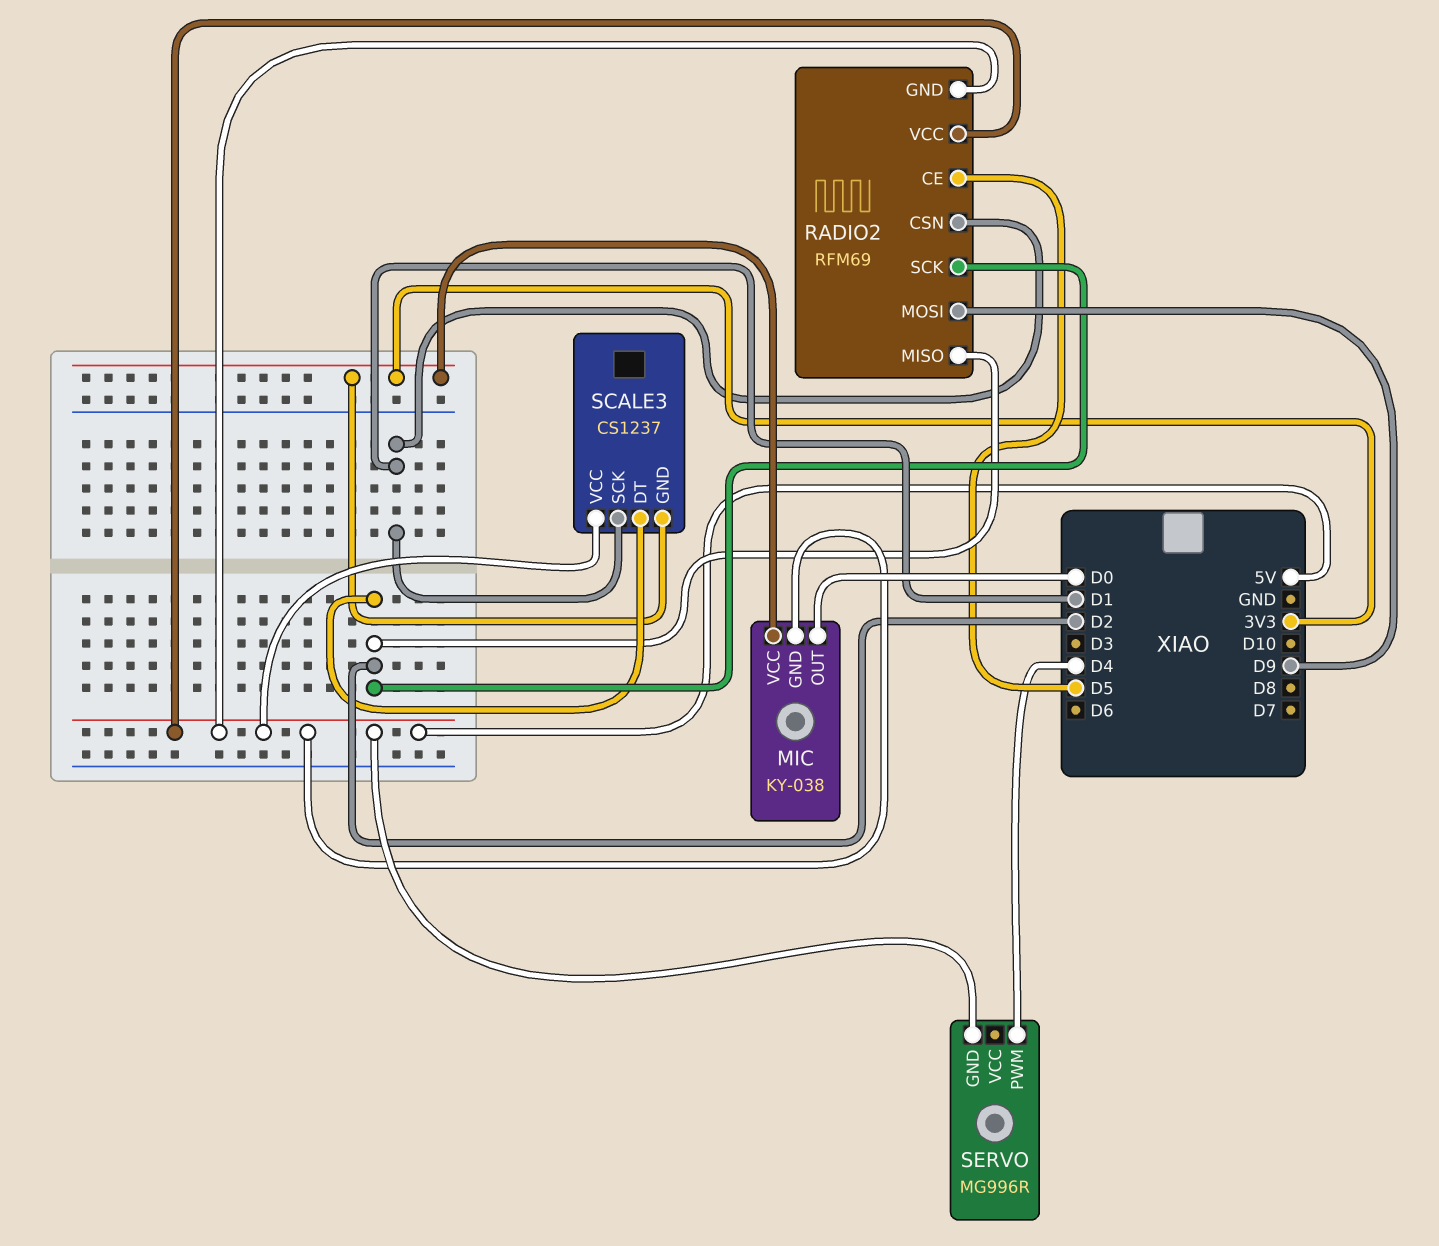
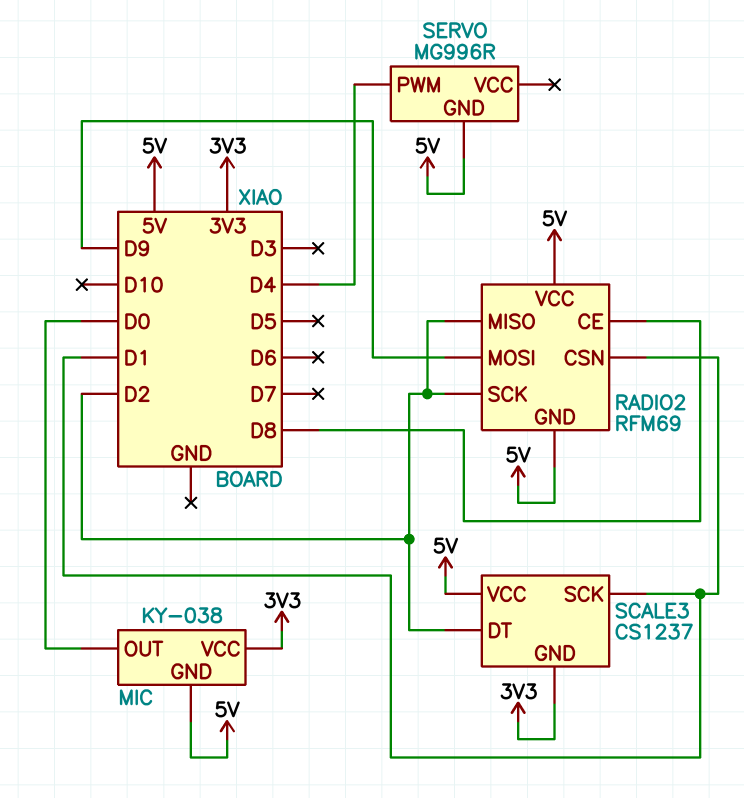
RADIO2 pin CE: D5 -> D8

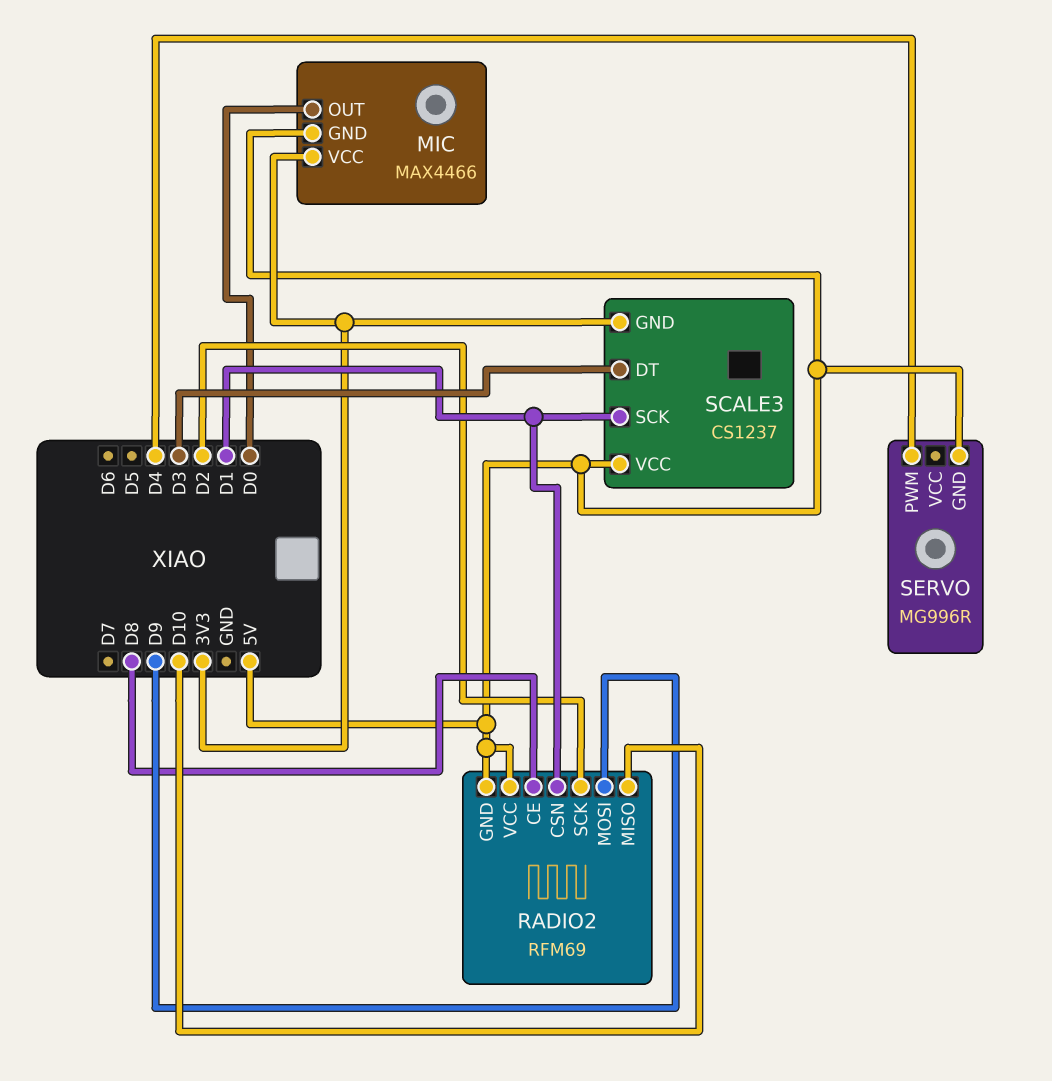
MIC: KY-038 -> MAX4466
RADIO2 pin MISO: D2 -> D10
SCALE3 pin DT: D2 -> D3

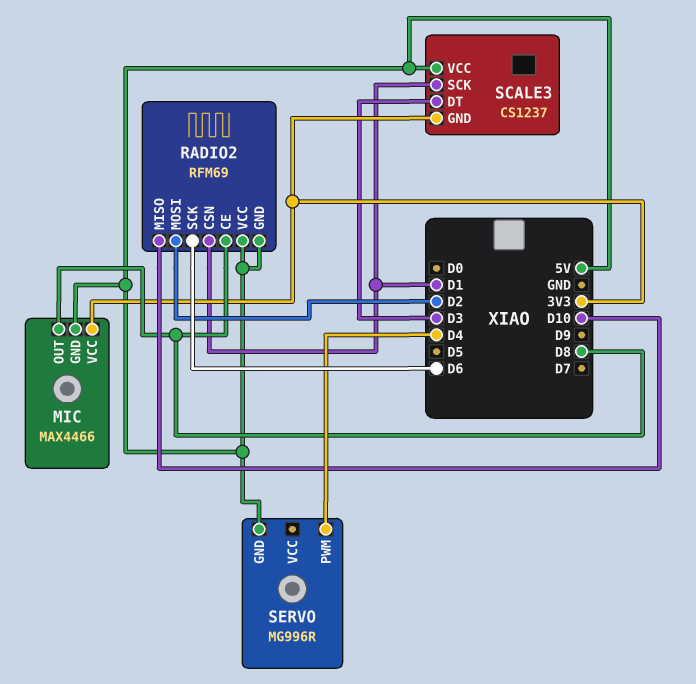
MIC pin OUT: D0 -> D8
RADIO2 pin MOSI: D9 -> D2
RADIO2 pin SCK: D2 -> D6

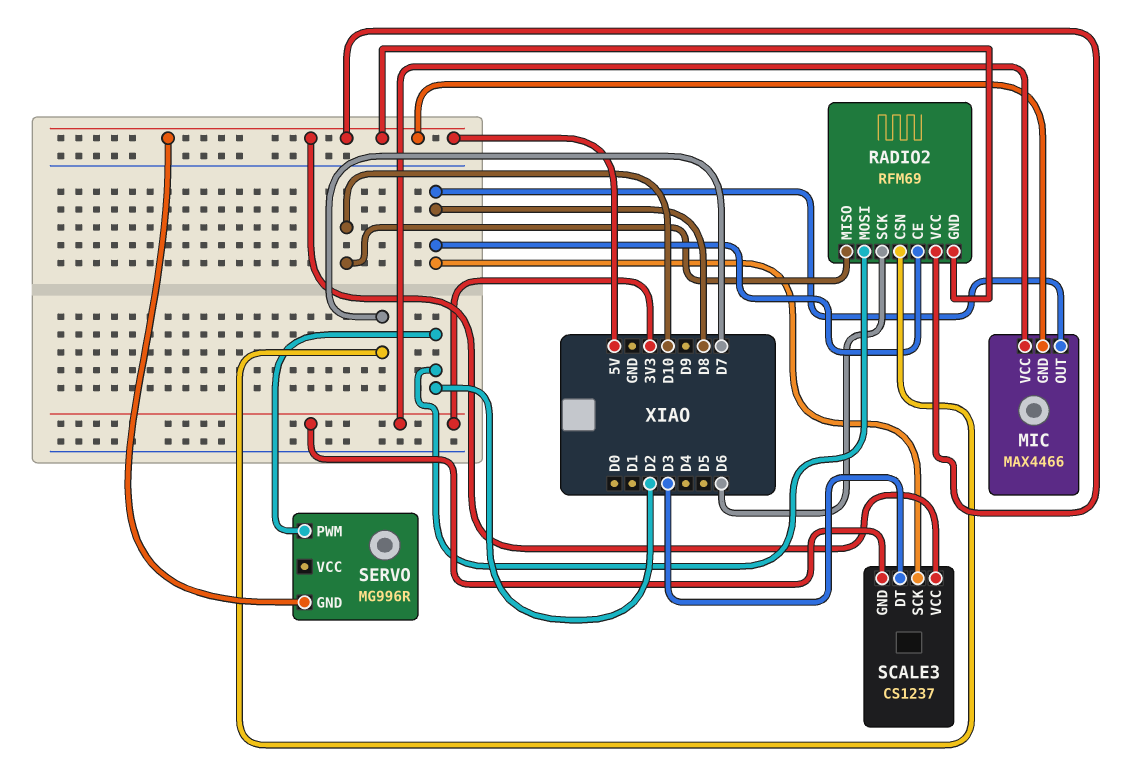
RADIO2 pin CSN: D1 -> D7
SCALE3 pin SCK: D1 -> D8
SERVO pin PWM: D4 -> D2

